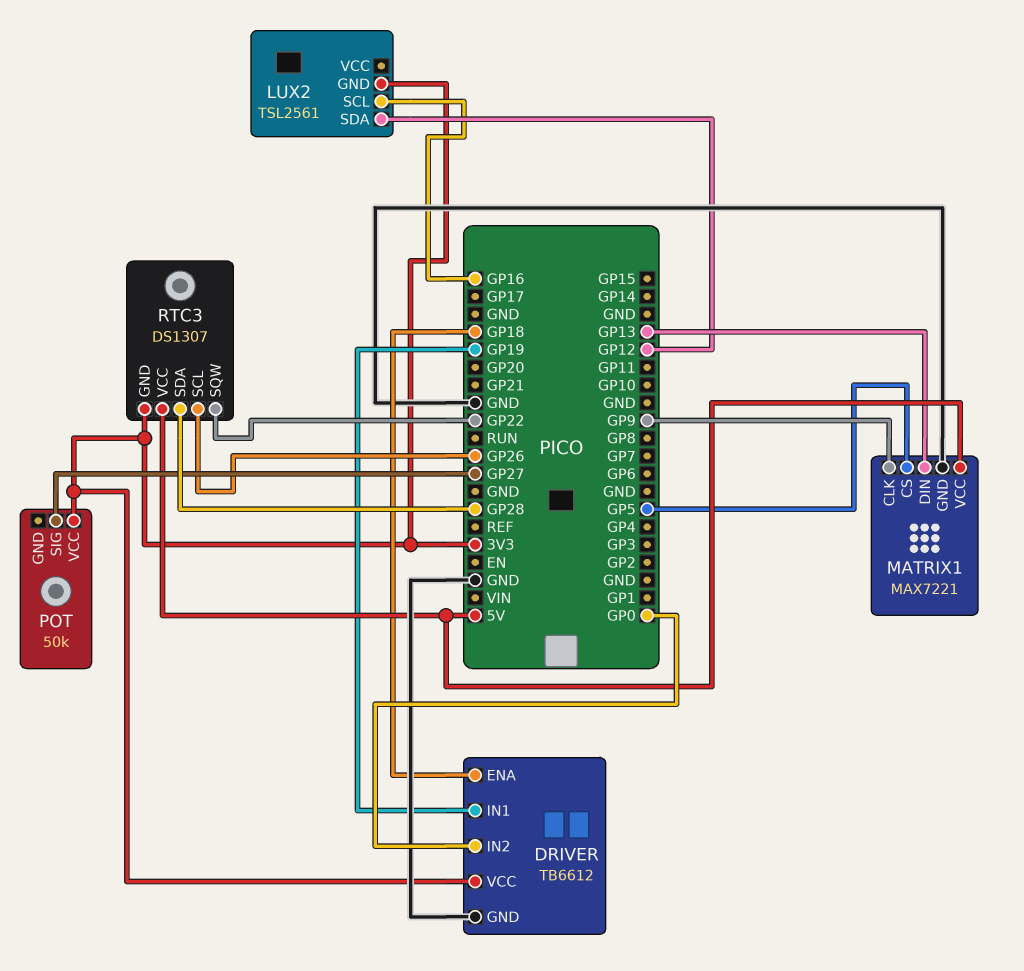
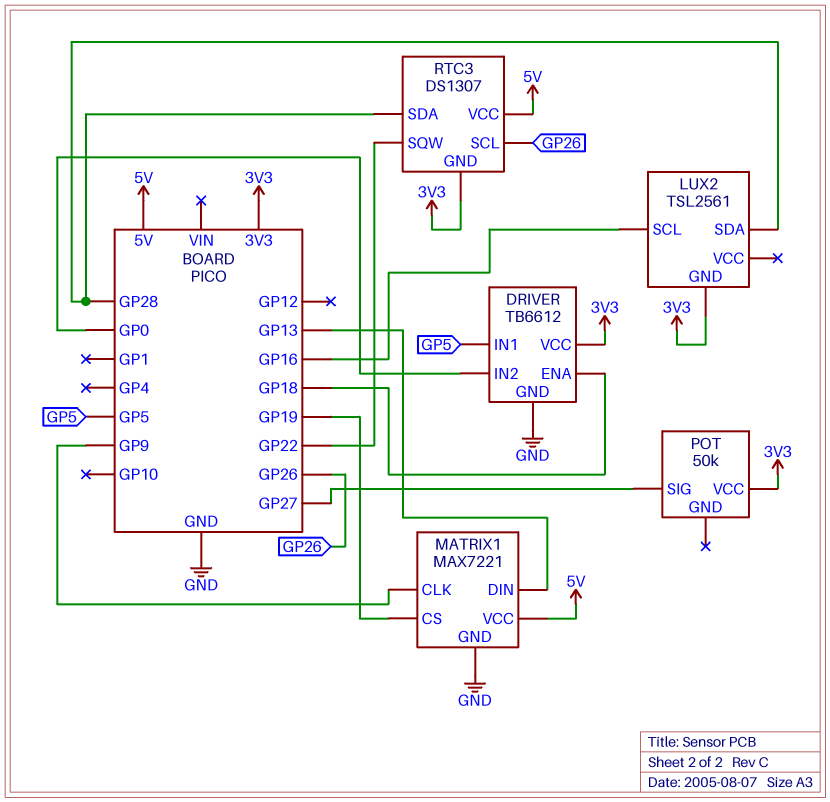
DRIVER pin IN1: GP19 -> GP5
LUX2 pin SDA: GP12 -> GP28
MATRIX1 pin CS: GP5 -> GP19

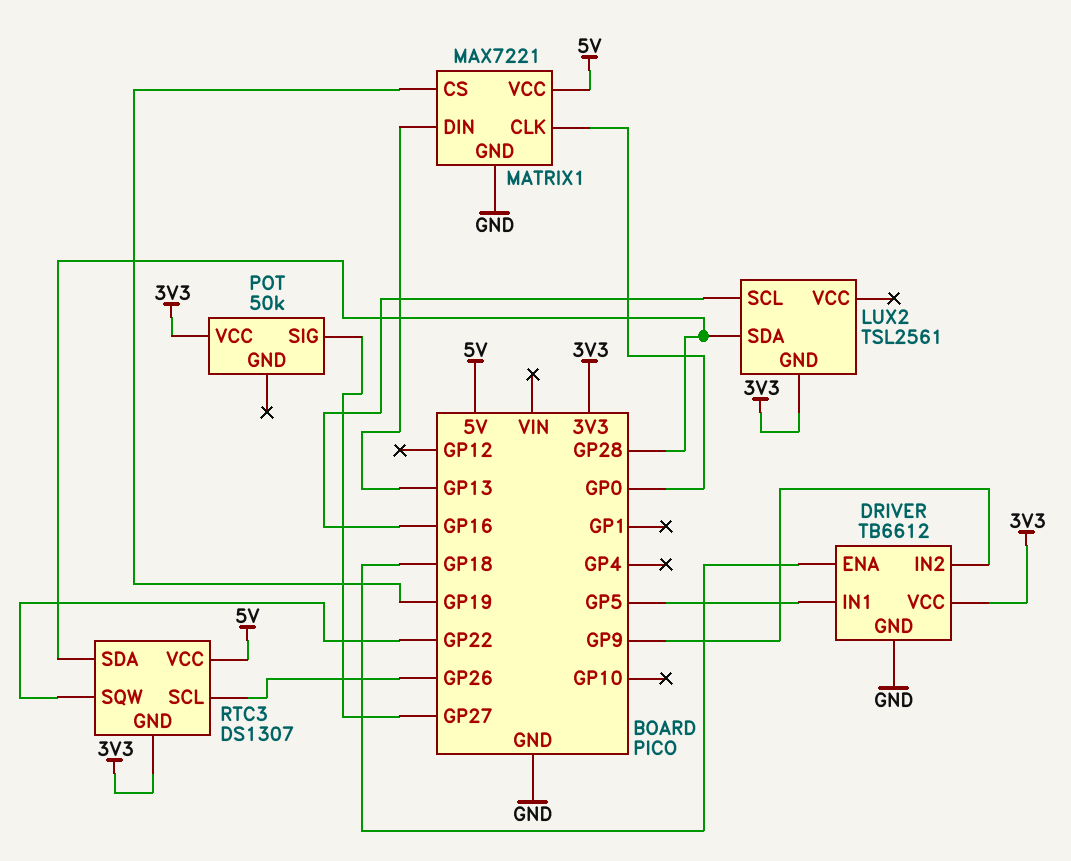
DRIVER pin IN2: GP0 -> GP9
MATRIX1 pin CLK: GP9 -> GP0

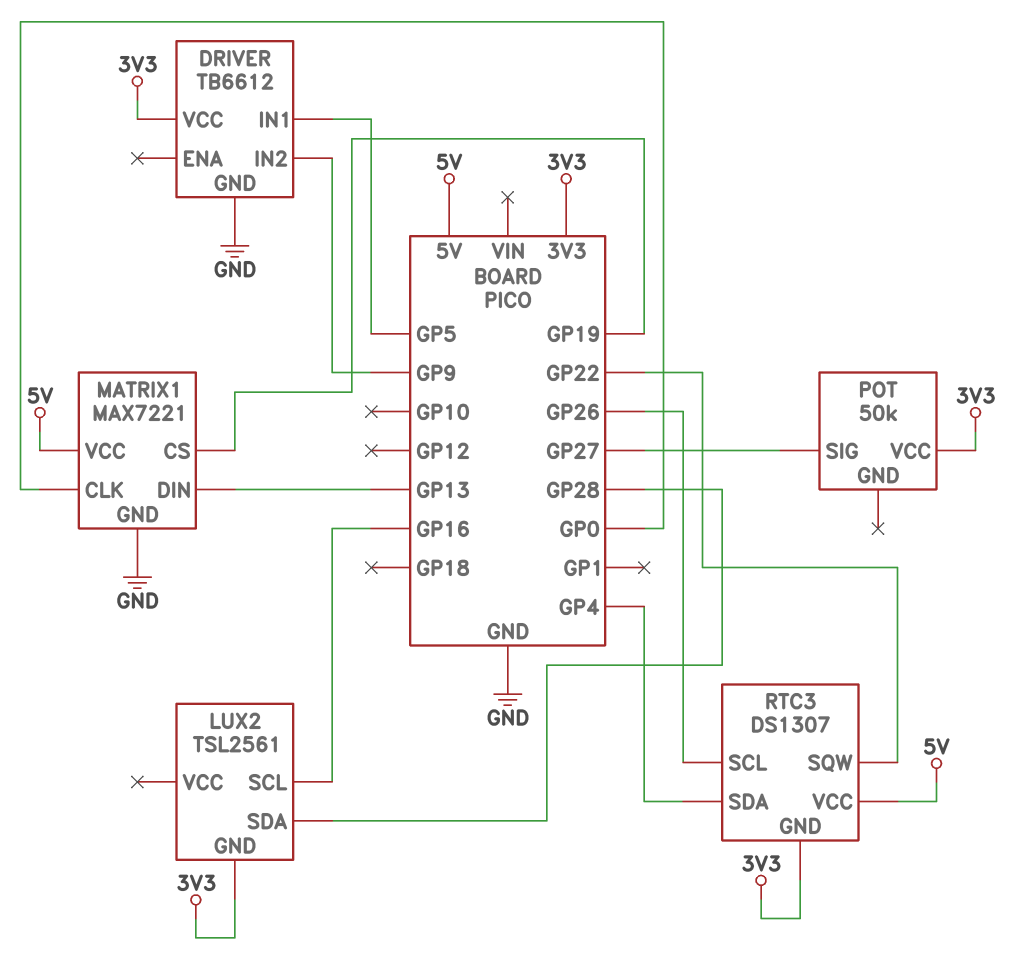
DRIVER pin ENA: GP18 -> none
RTC3 pin SDA: GP28 -> GP4

